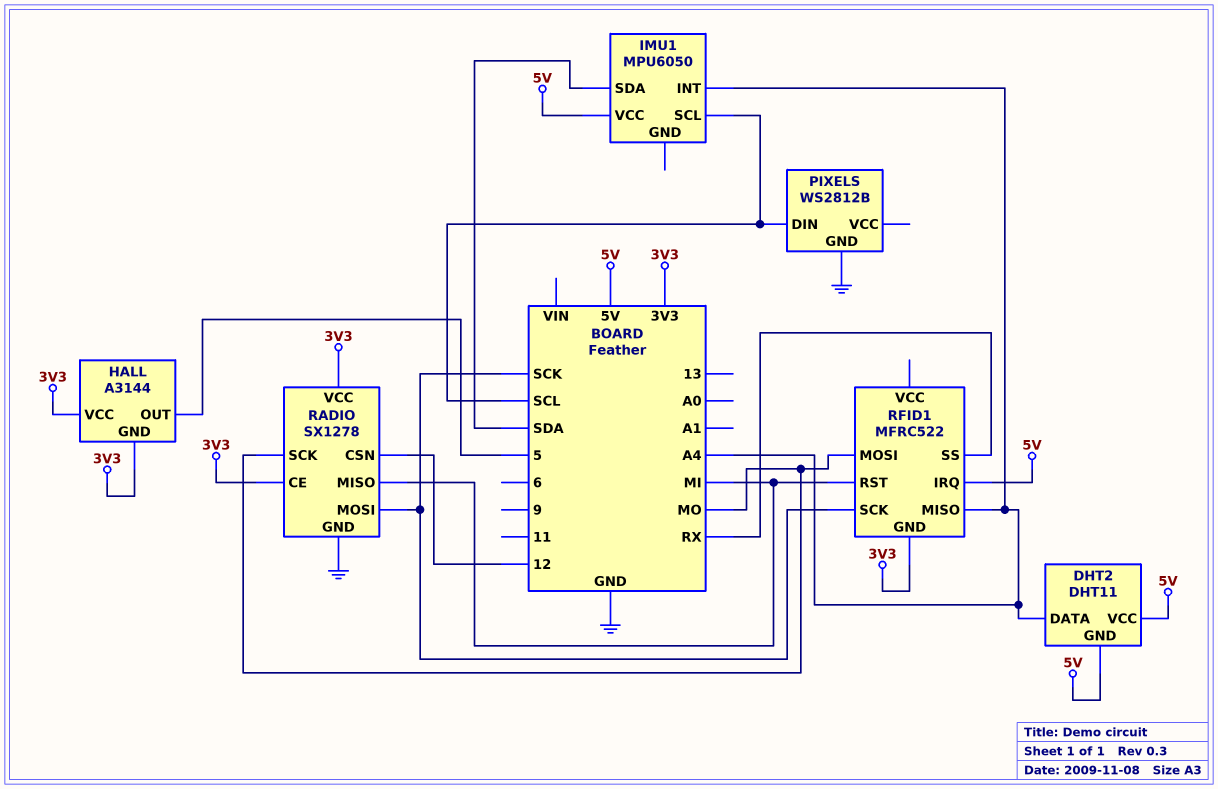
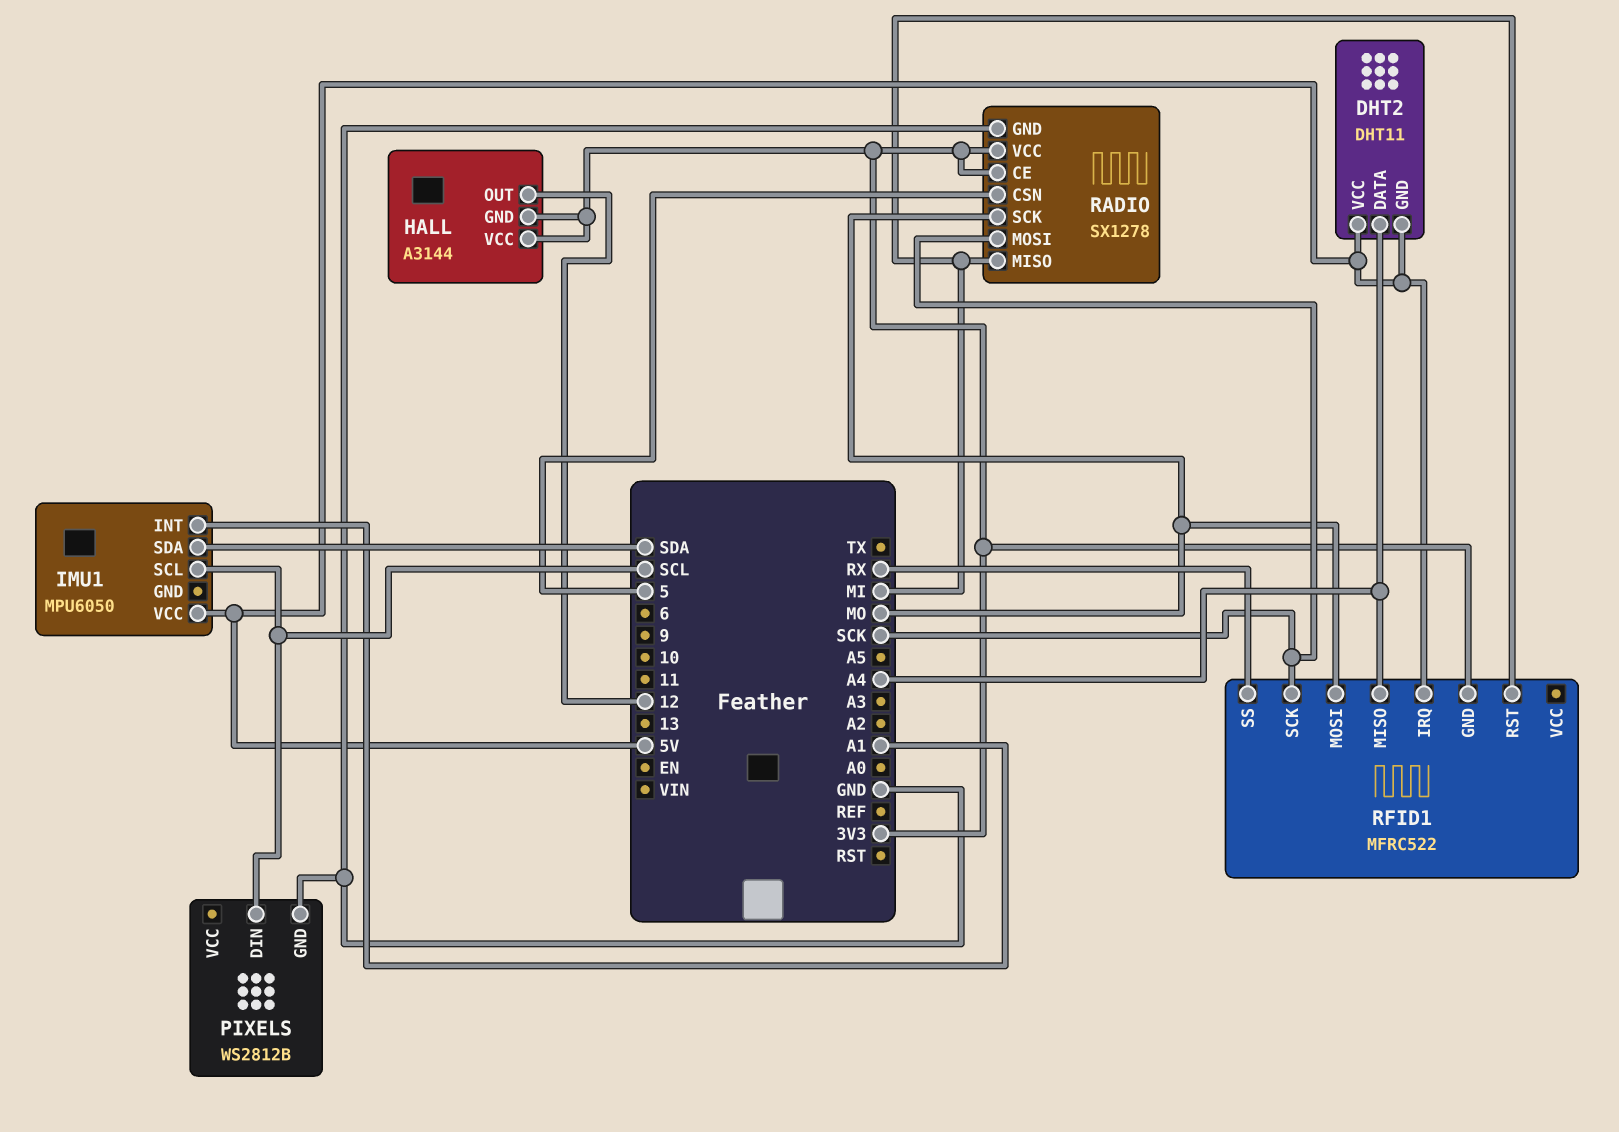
HALL pin OUT: 5 -> 12
IMU1 pin INT: A4 -> A1
RADIO pin CSN: 12 -> 5

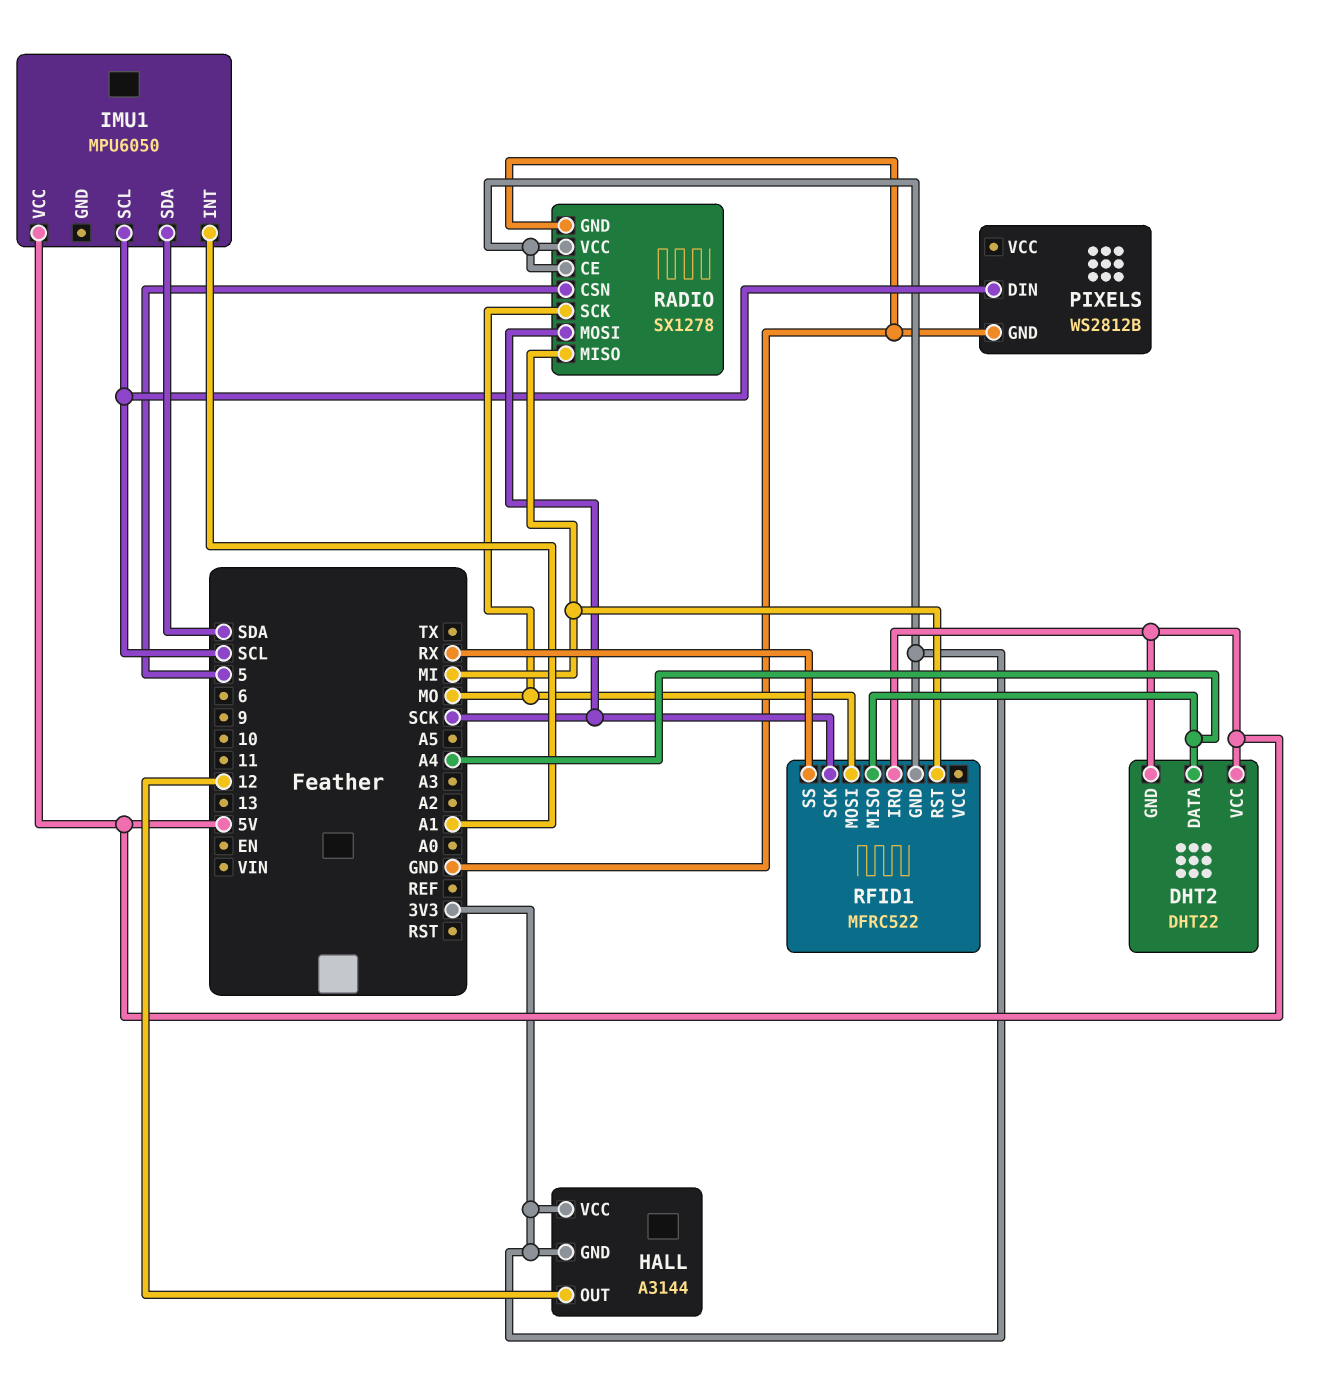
DHT2: DHT11 -> DHT22

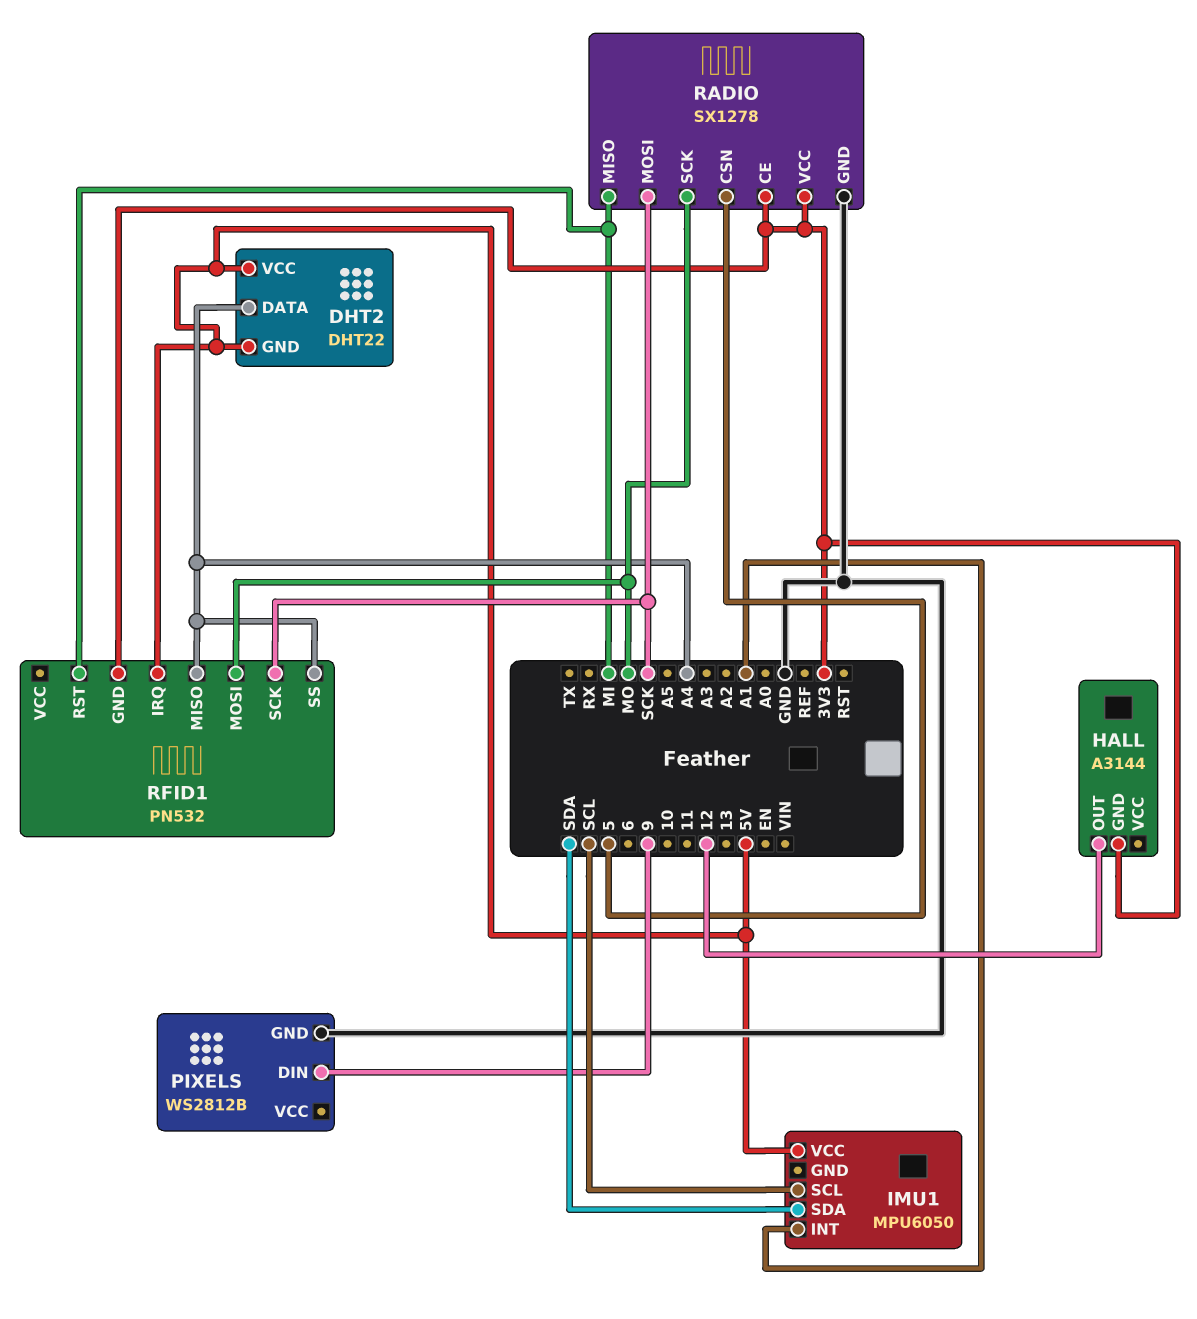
HALL pin VCC: 3V3 -> none
PIXELS pin DIN: SCL -> 9
RFID1: MFRC522 -> PN532
RFID1 pin SS: RX -> A4

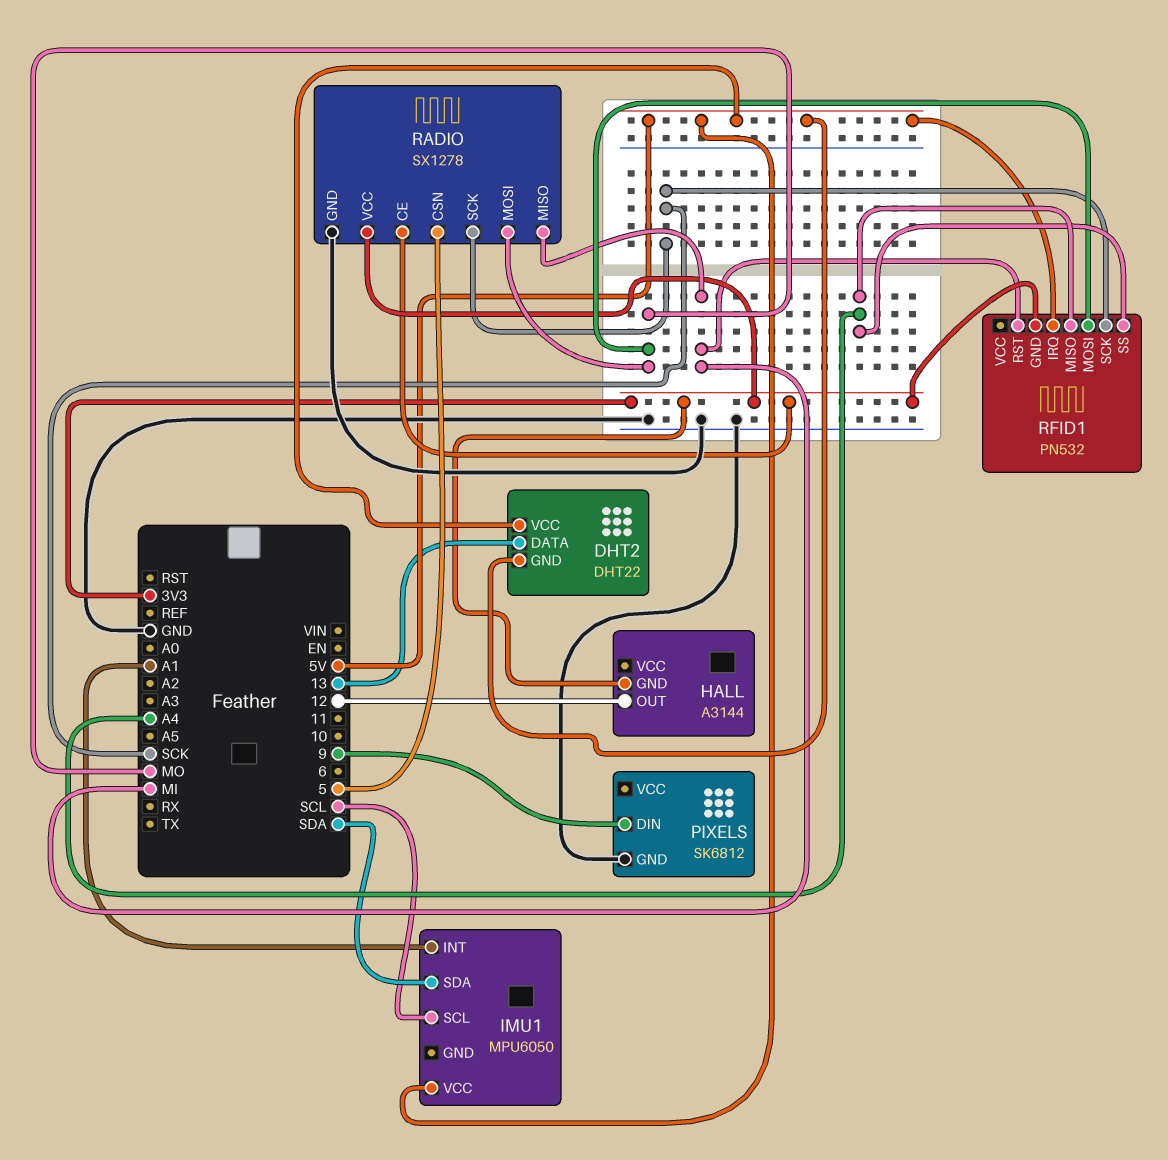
DHT2 pin DATA: A4 -> 13
PIXELS: WS2812B -> SK6812
RADIO pin MOSI: SCK -> MO
RADIO pin SCK: MO -> SCK

